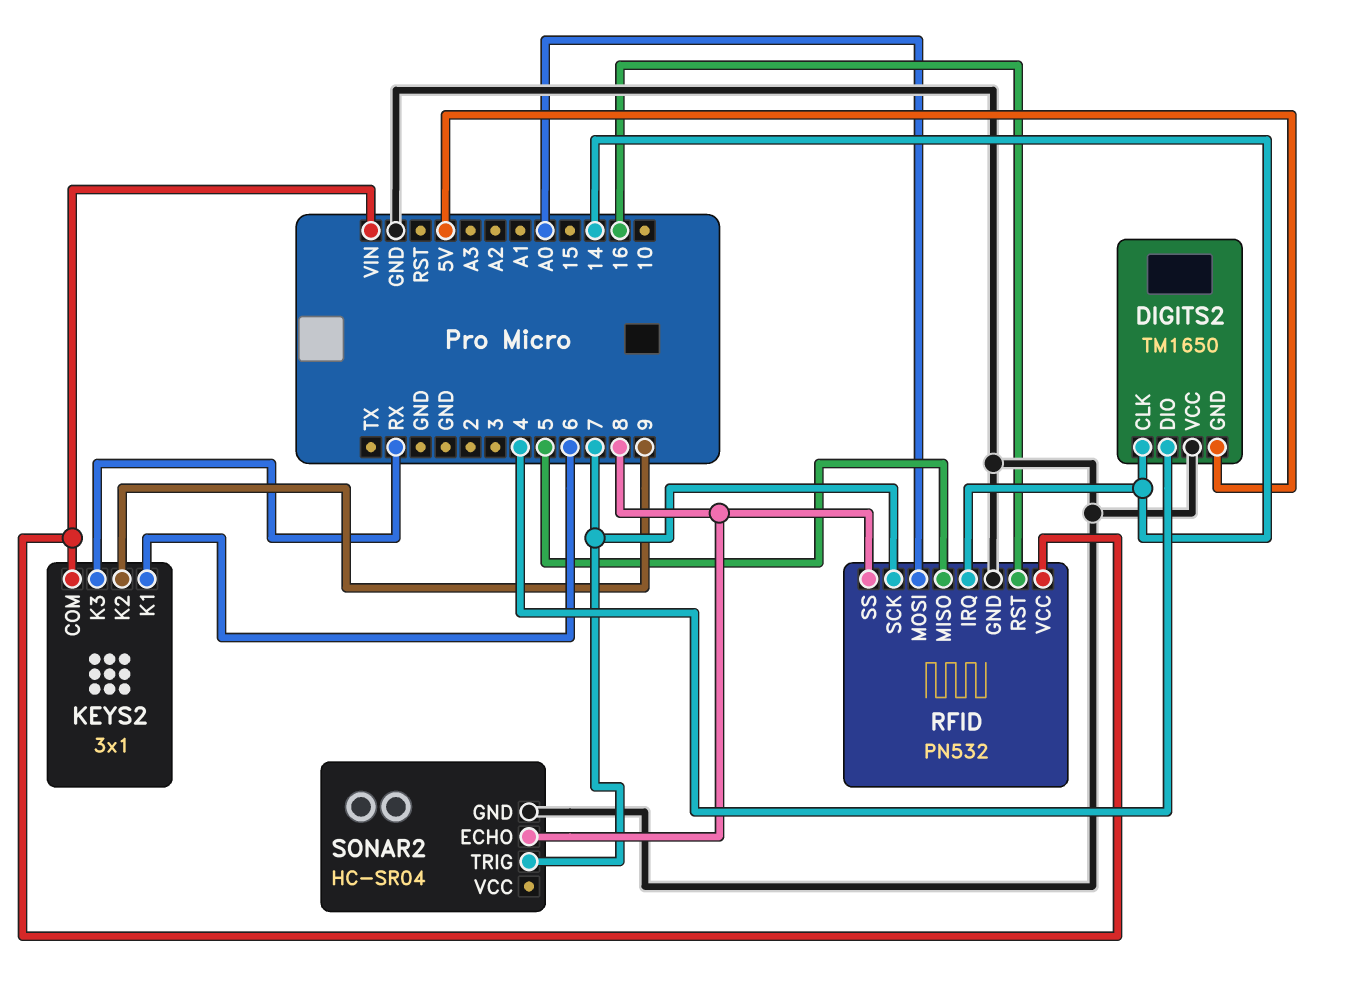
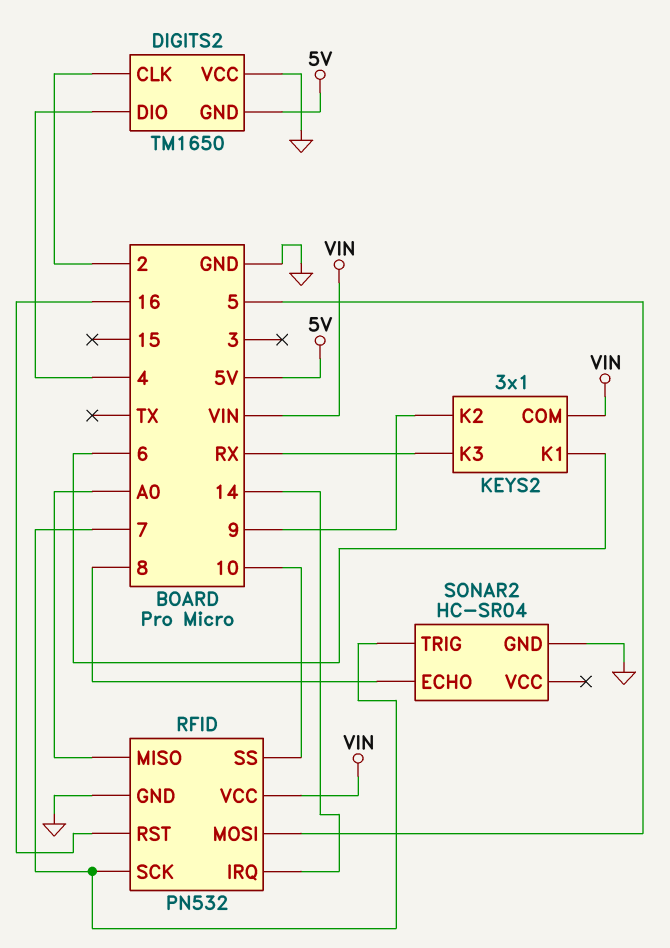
DIGITS2 pin CLK: 14 -> 2
RFID pin MISO: 5 -> A0
RFID pin MOSI: A0 -> 5
RFID pin SS: 8 -> 10

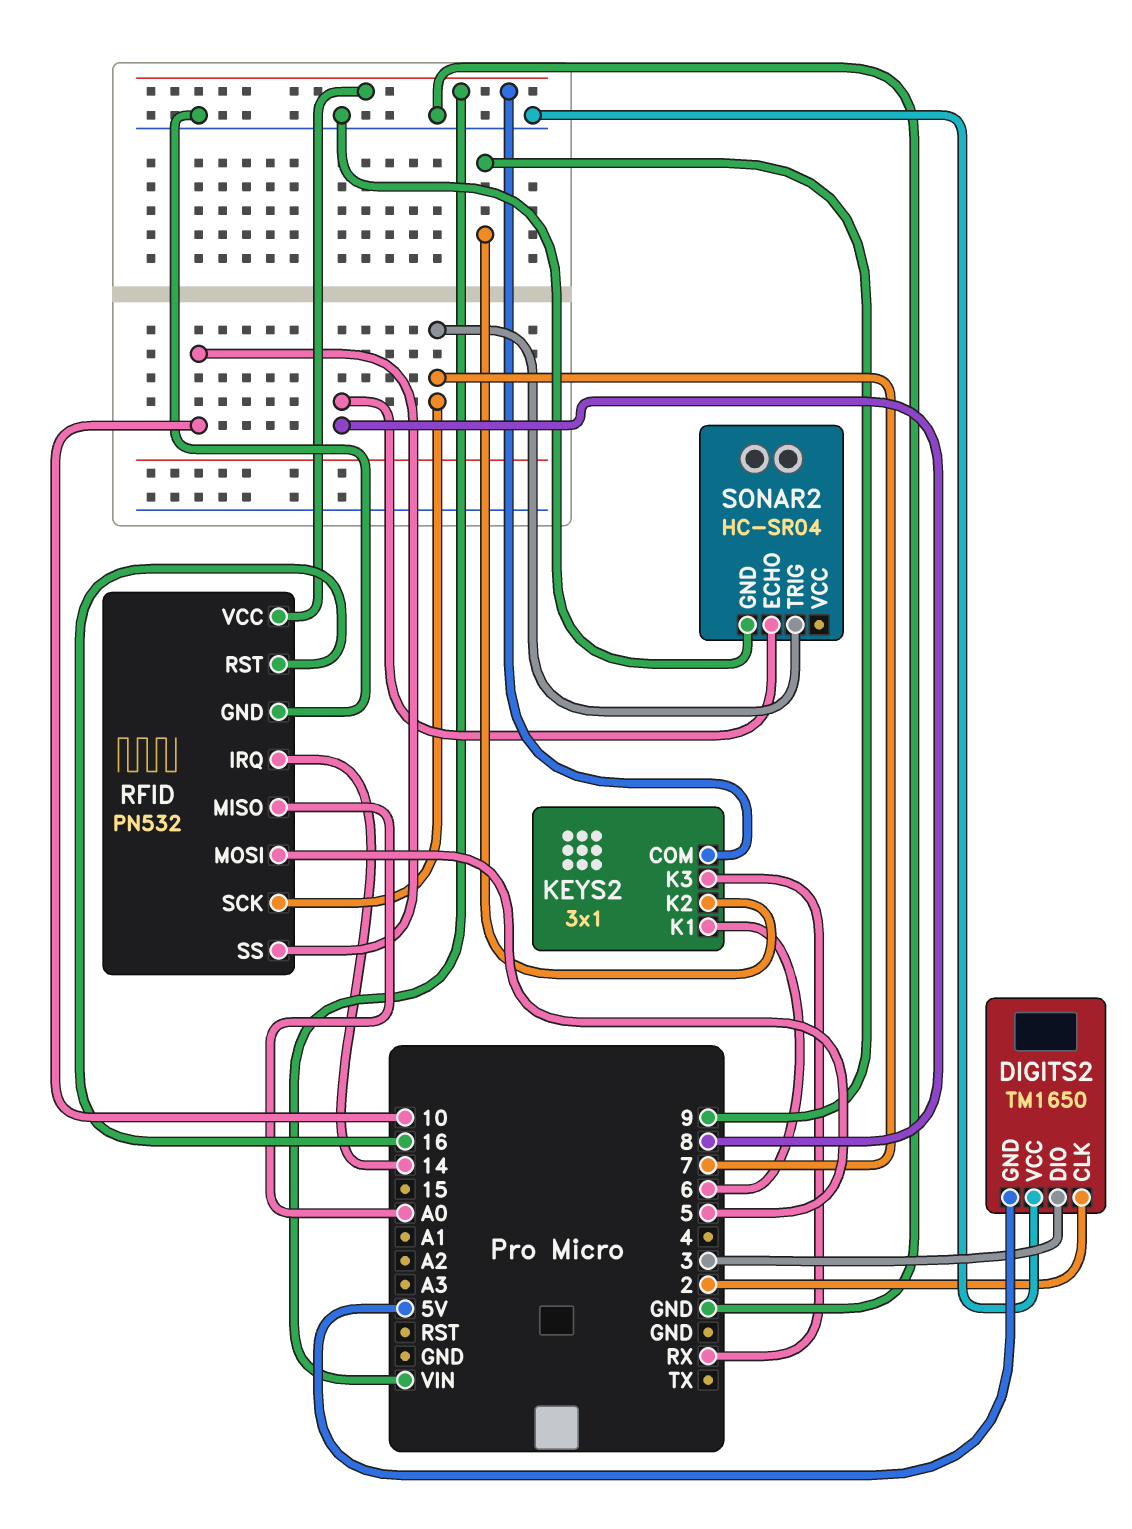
DIGITS2 pin DIO: 4 -> 3

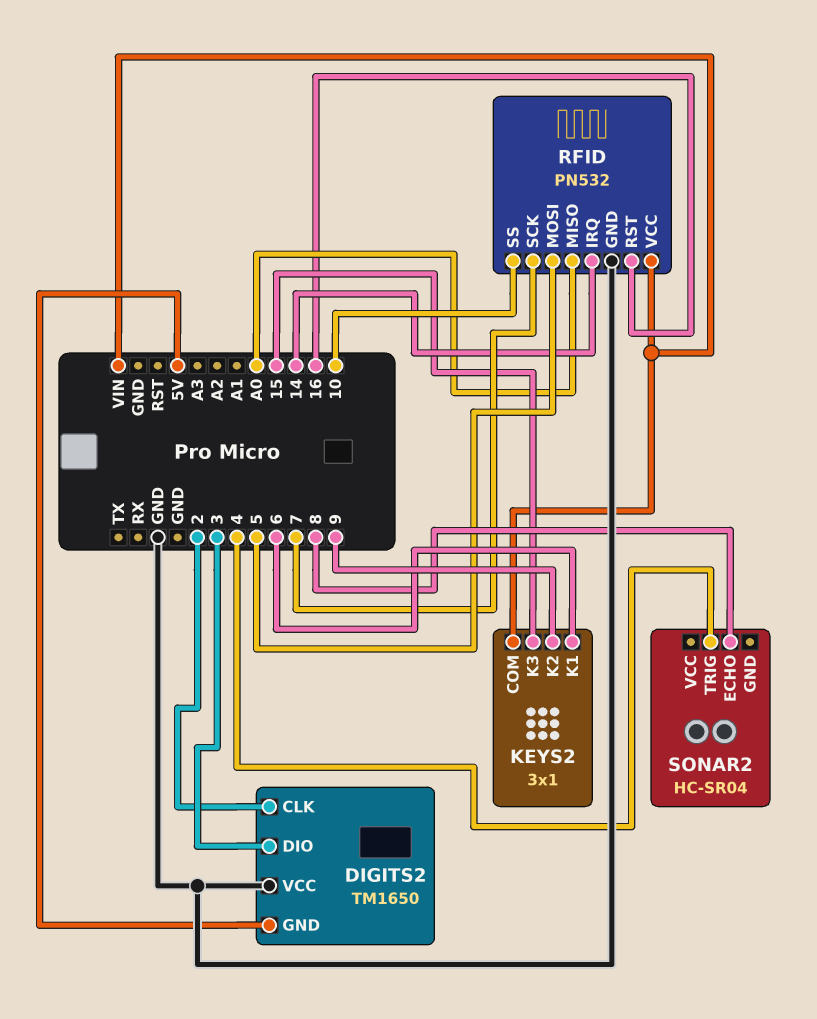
KEYS2 pin K3: RX -> 15
SONAR2 pin GND: GND -> none
SONAR2 pin TRIG: 7 -> 4

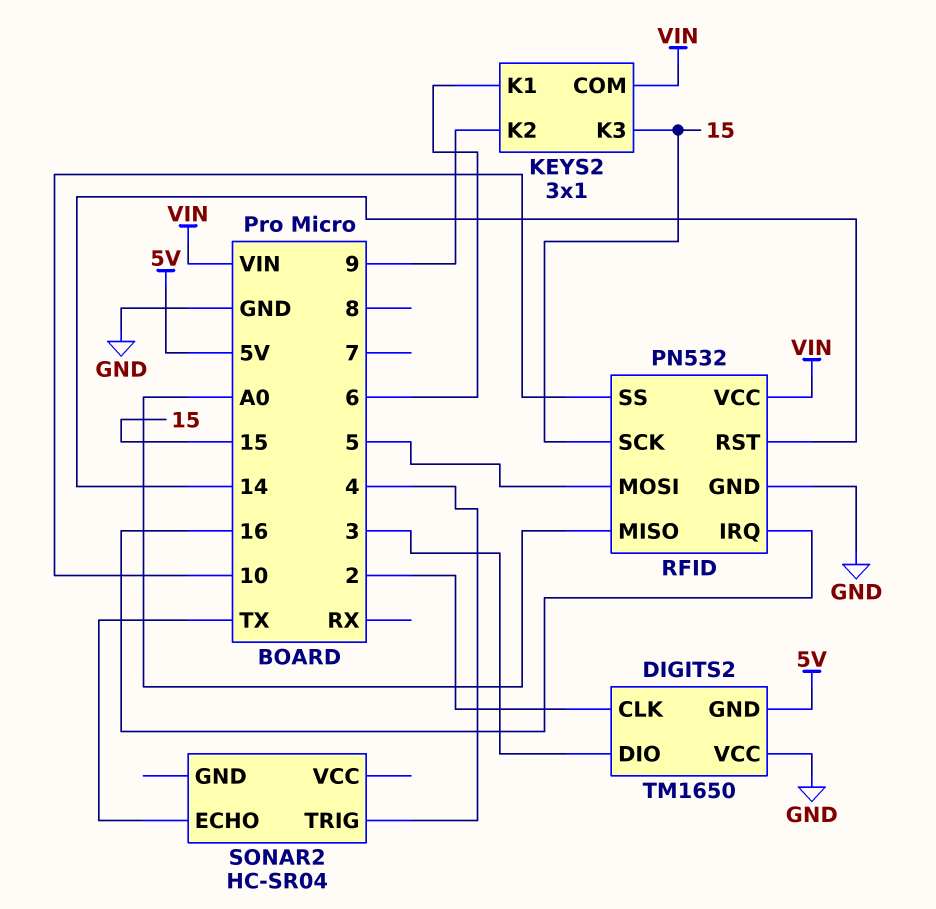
RFID pin IRQ: 14 -> 16
RFID pin RST: 16 -> 14
RFID pin SCK: 7 -> 15
SONAR2 pin ECHO: 8 -> TX

